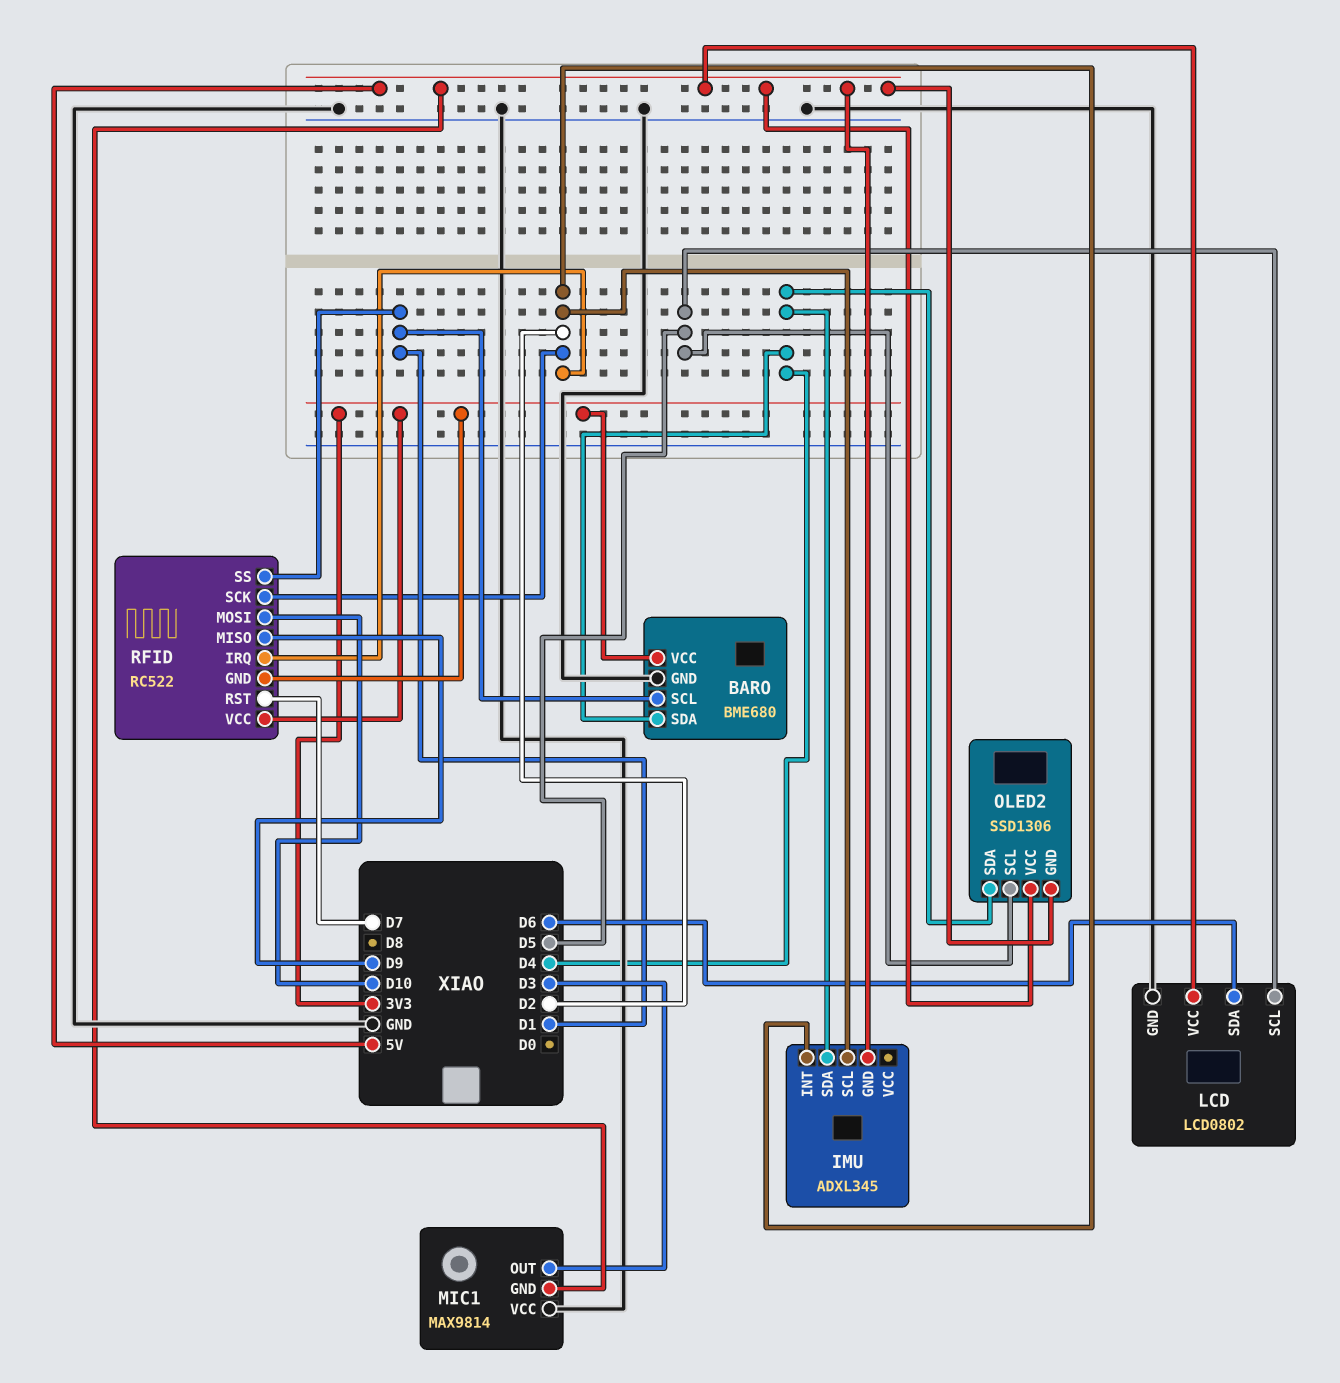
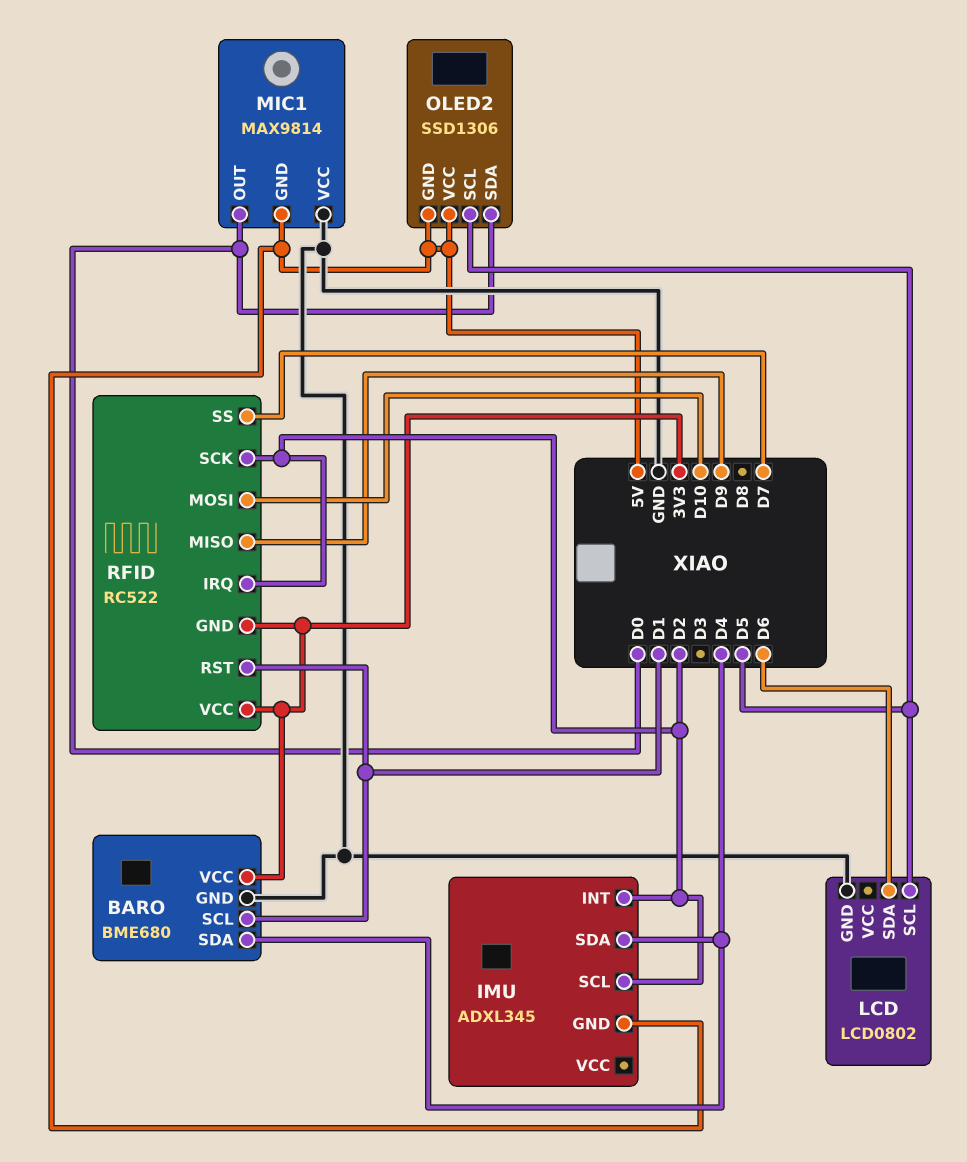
LCD pin VCC: 5V -> none
MIC1 pin OUT: D3 -> D0
OLED2 pin SDA: D4 -> D0
RFID pin RST: D7 -> D1
RFID pin SS: D1 -> D7

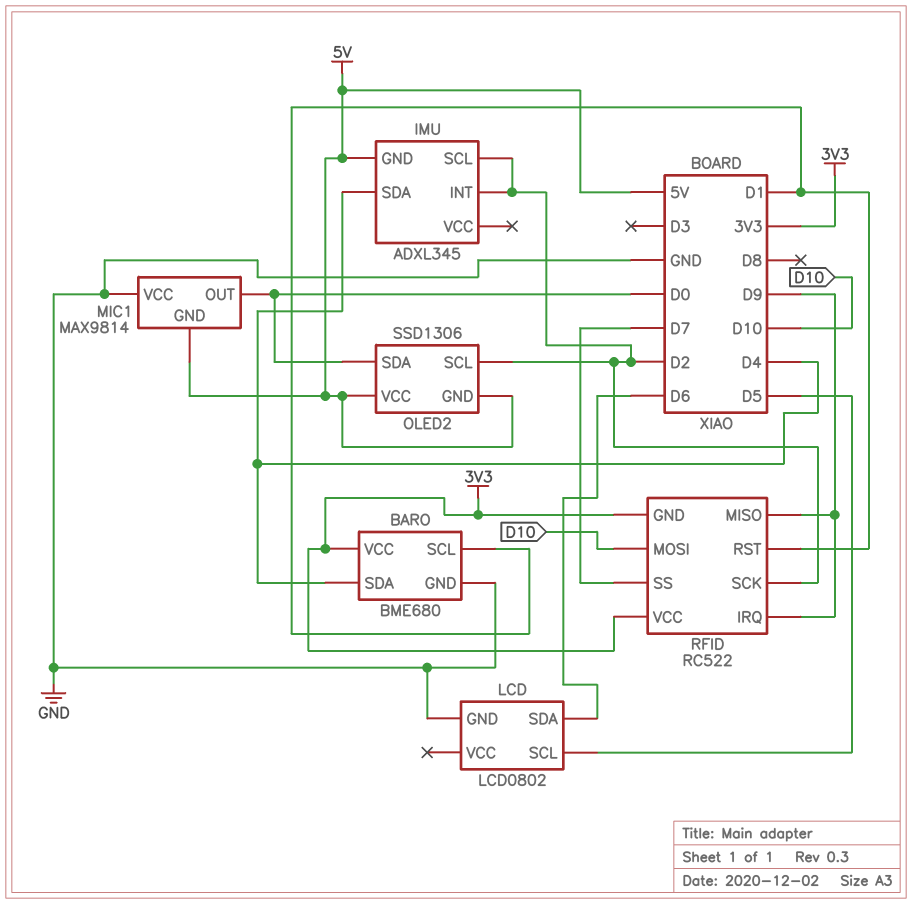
OLED2 pin SCL: D5 -> D2
RFID pin IRQ: D2 -> D9

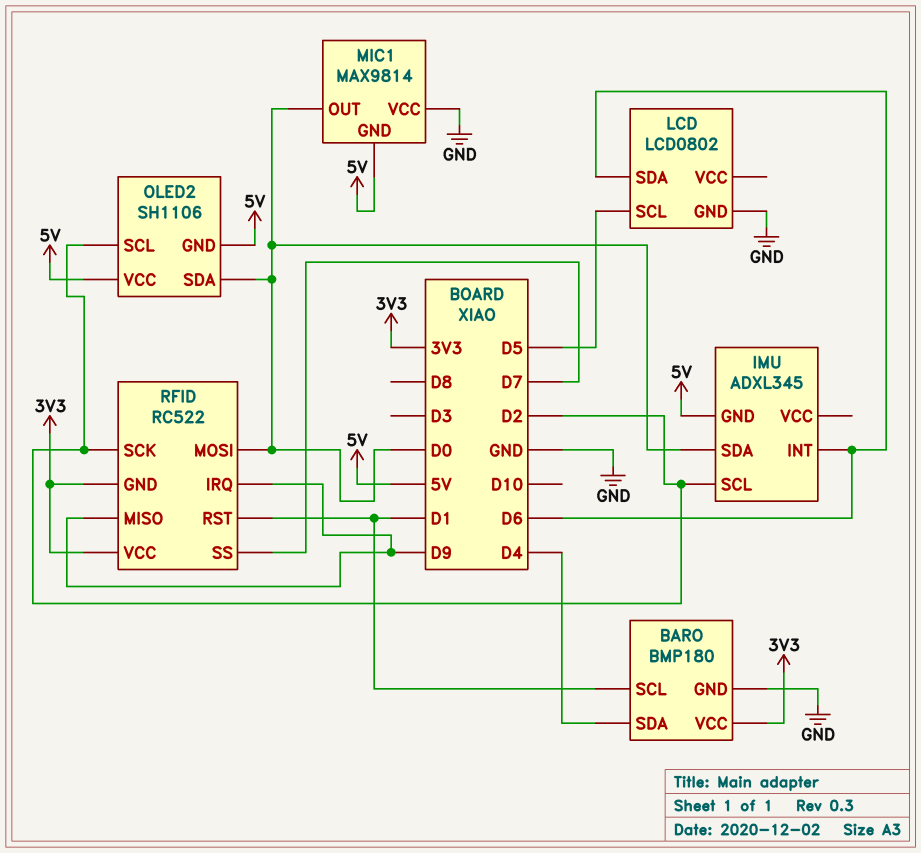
BARO: BME680 -> BMP180
IMU pin INT: D2 -> D6
IMU pin SDA: D4 -> D0
OLED2: SSD1306 -> SH1106
RFID pin MOSI: D10 -> D0

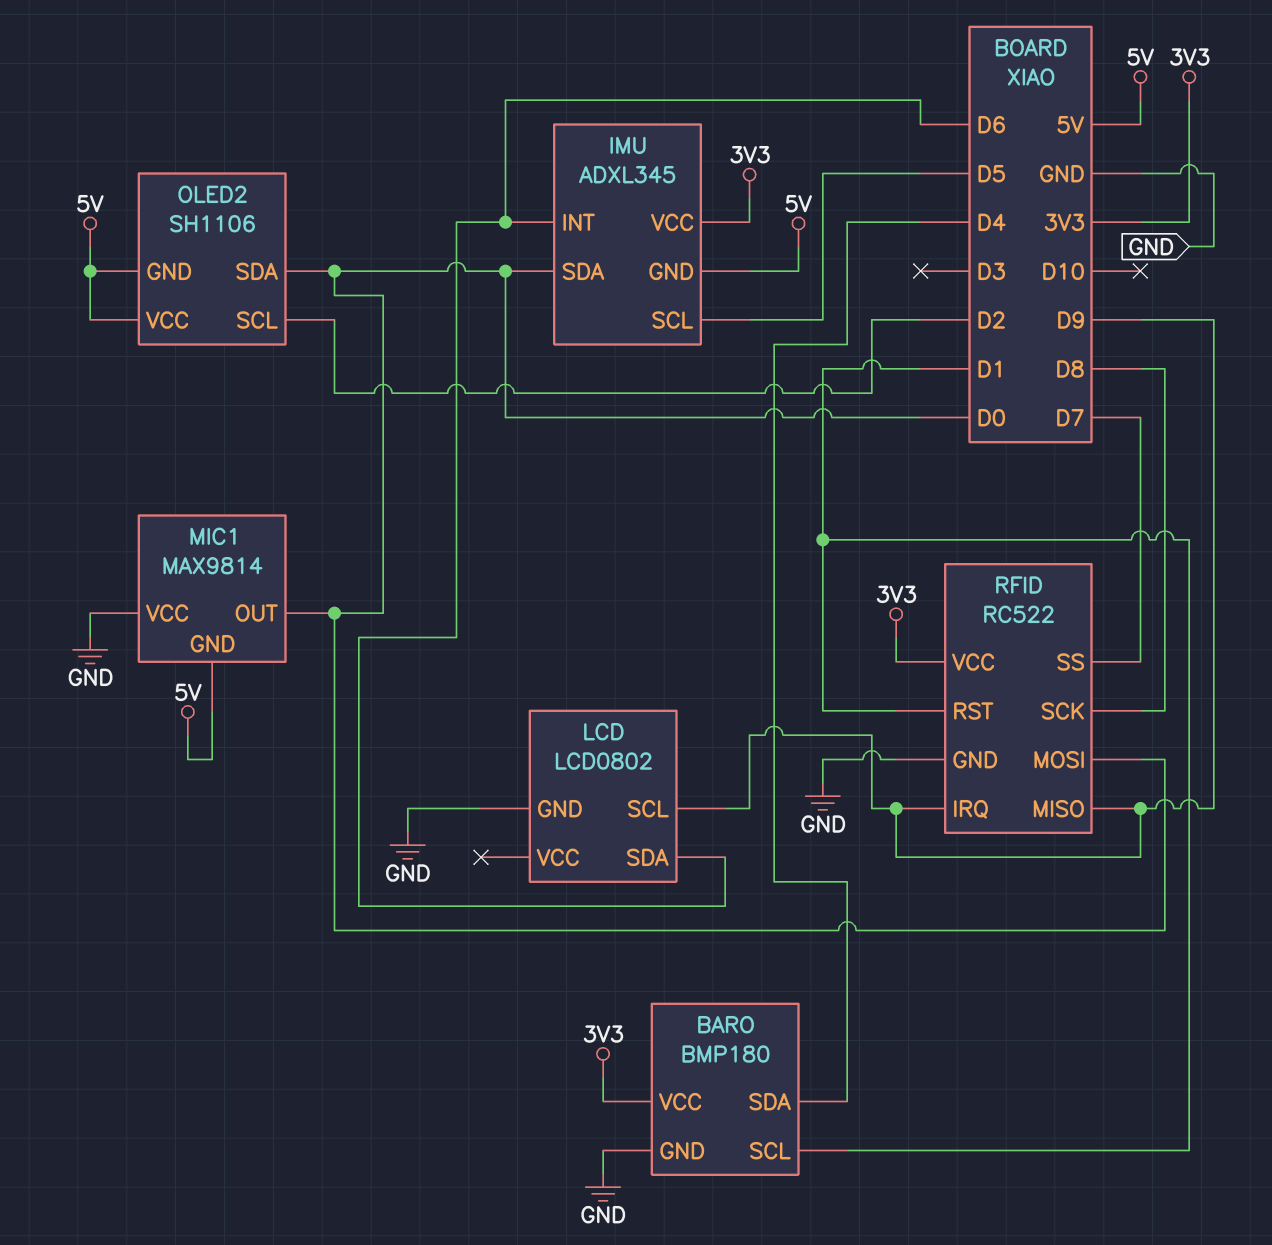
IMU pin SCL: D2 -> D5
IMU pin VCC: none -> 3V3
LCD pin SCL: D5 -> D9
RFID pin GND: 3V3 -> GND
RFID pin SCK: D2 -> D8

